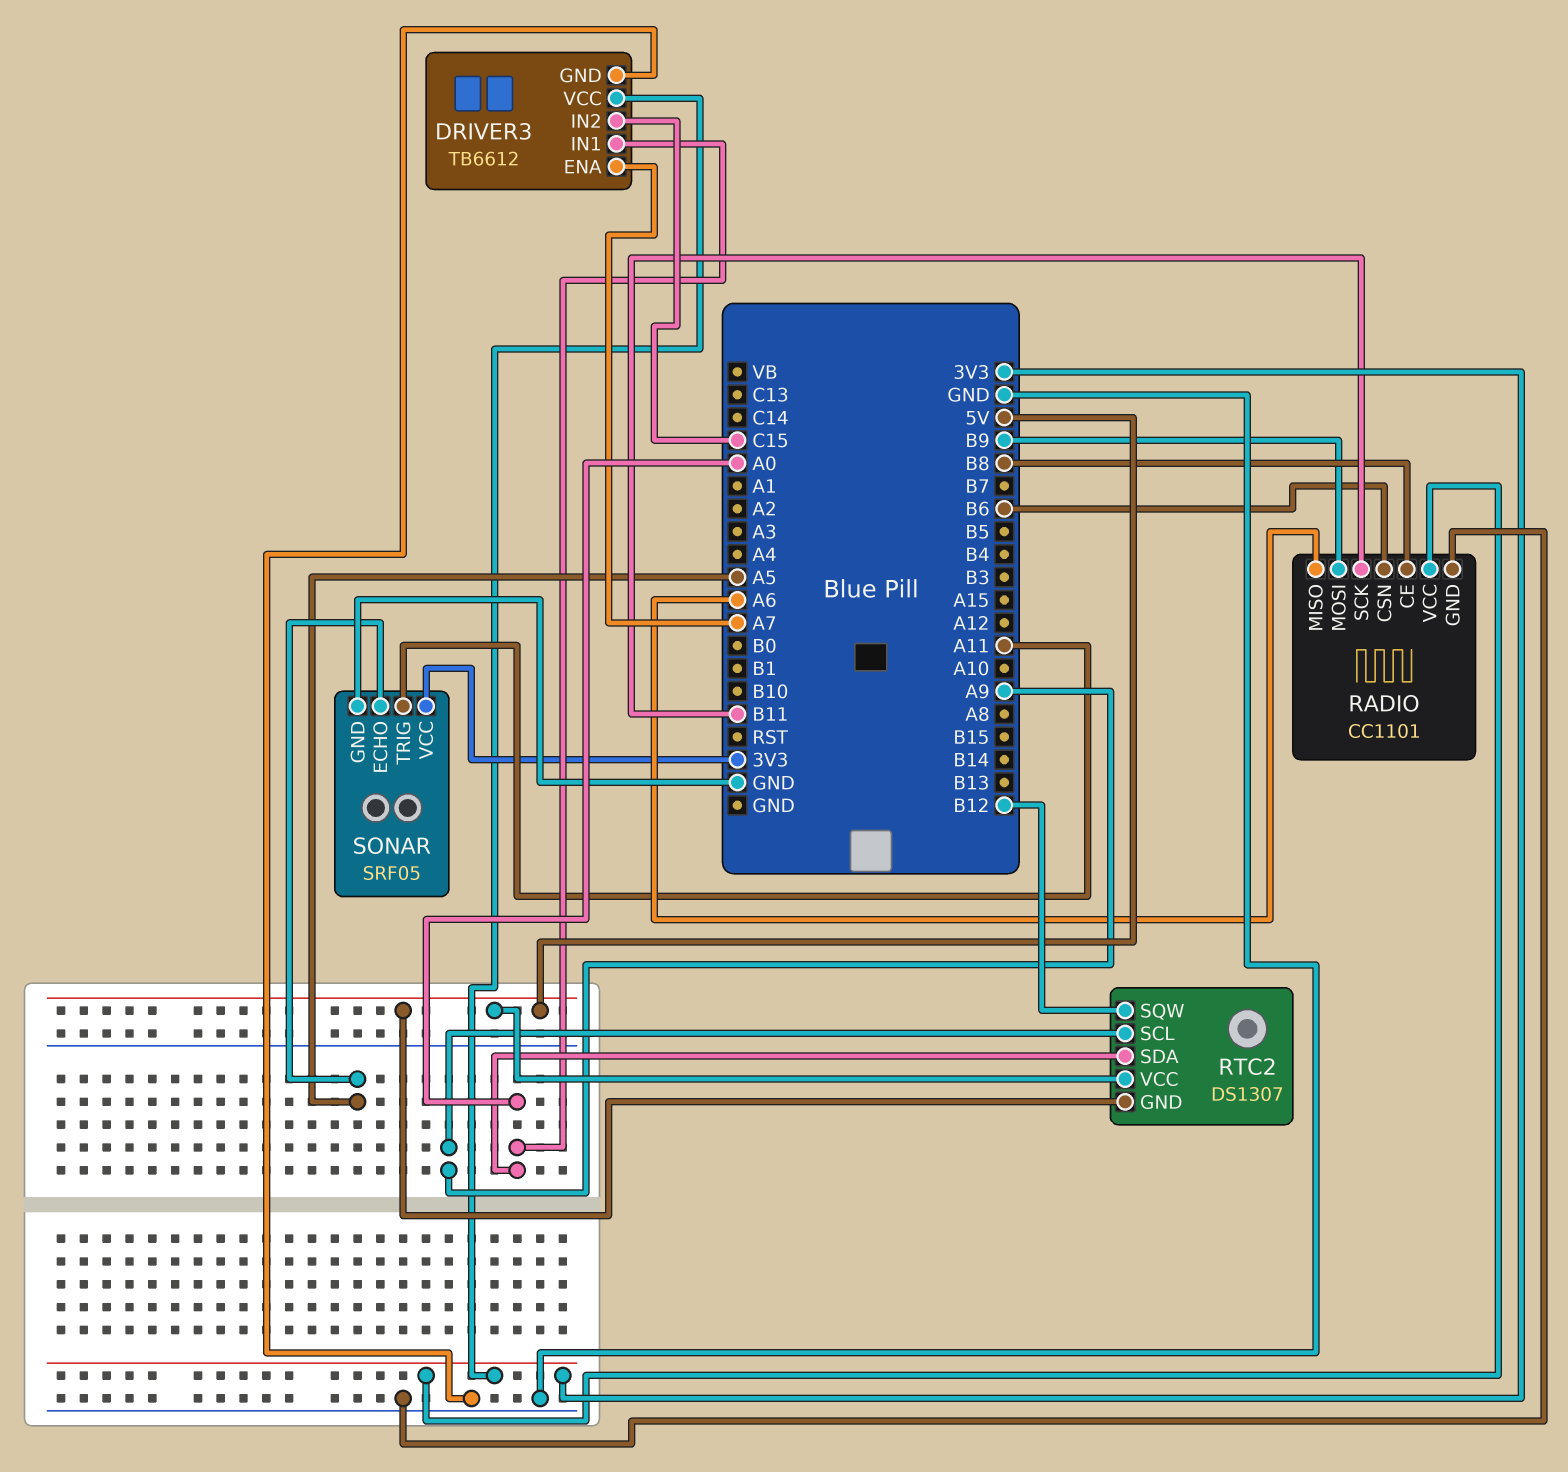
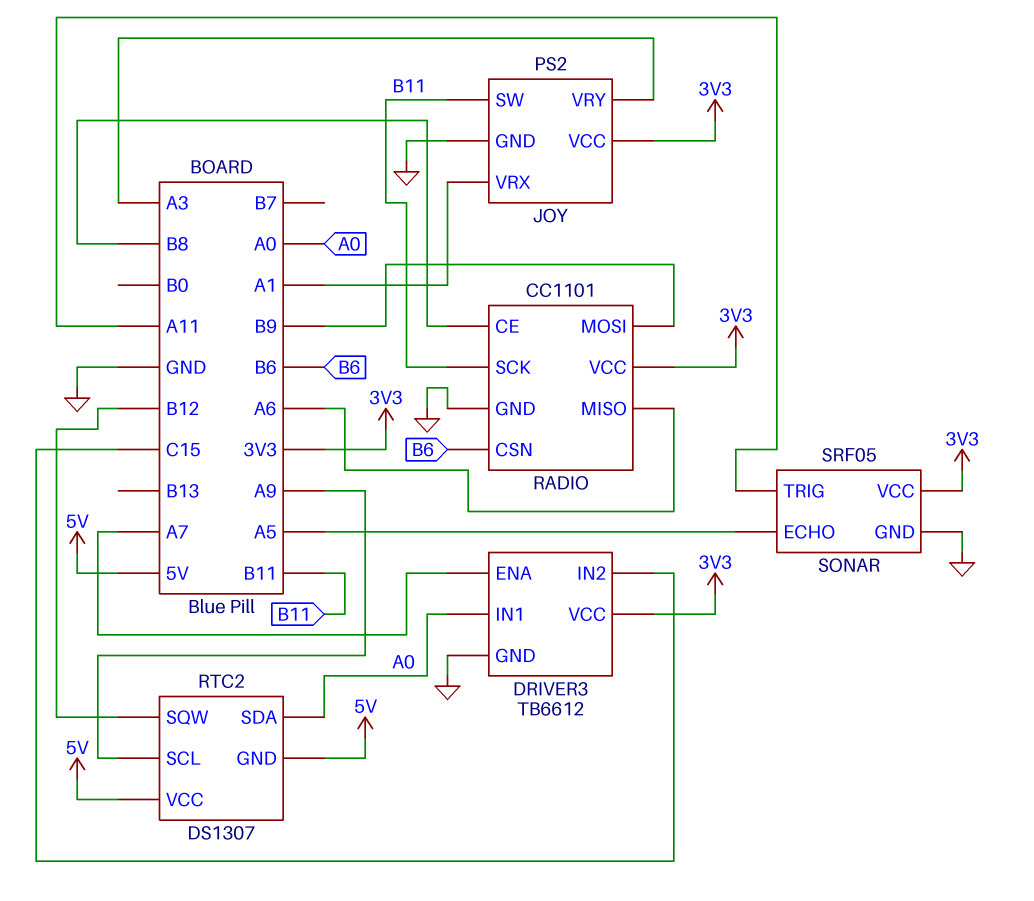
JOY: none -> PS2
JOY pin GND: none -> GND
JOY pin SW: none -> B11
JOY pin VCC: none -> 3V3
JOY pin VRX: none -> A1
JOY pin VRY: none -> A3

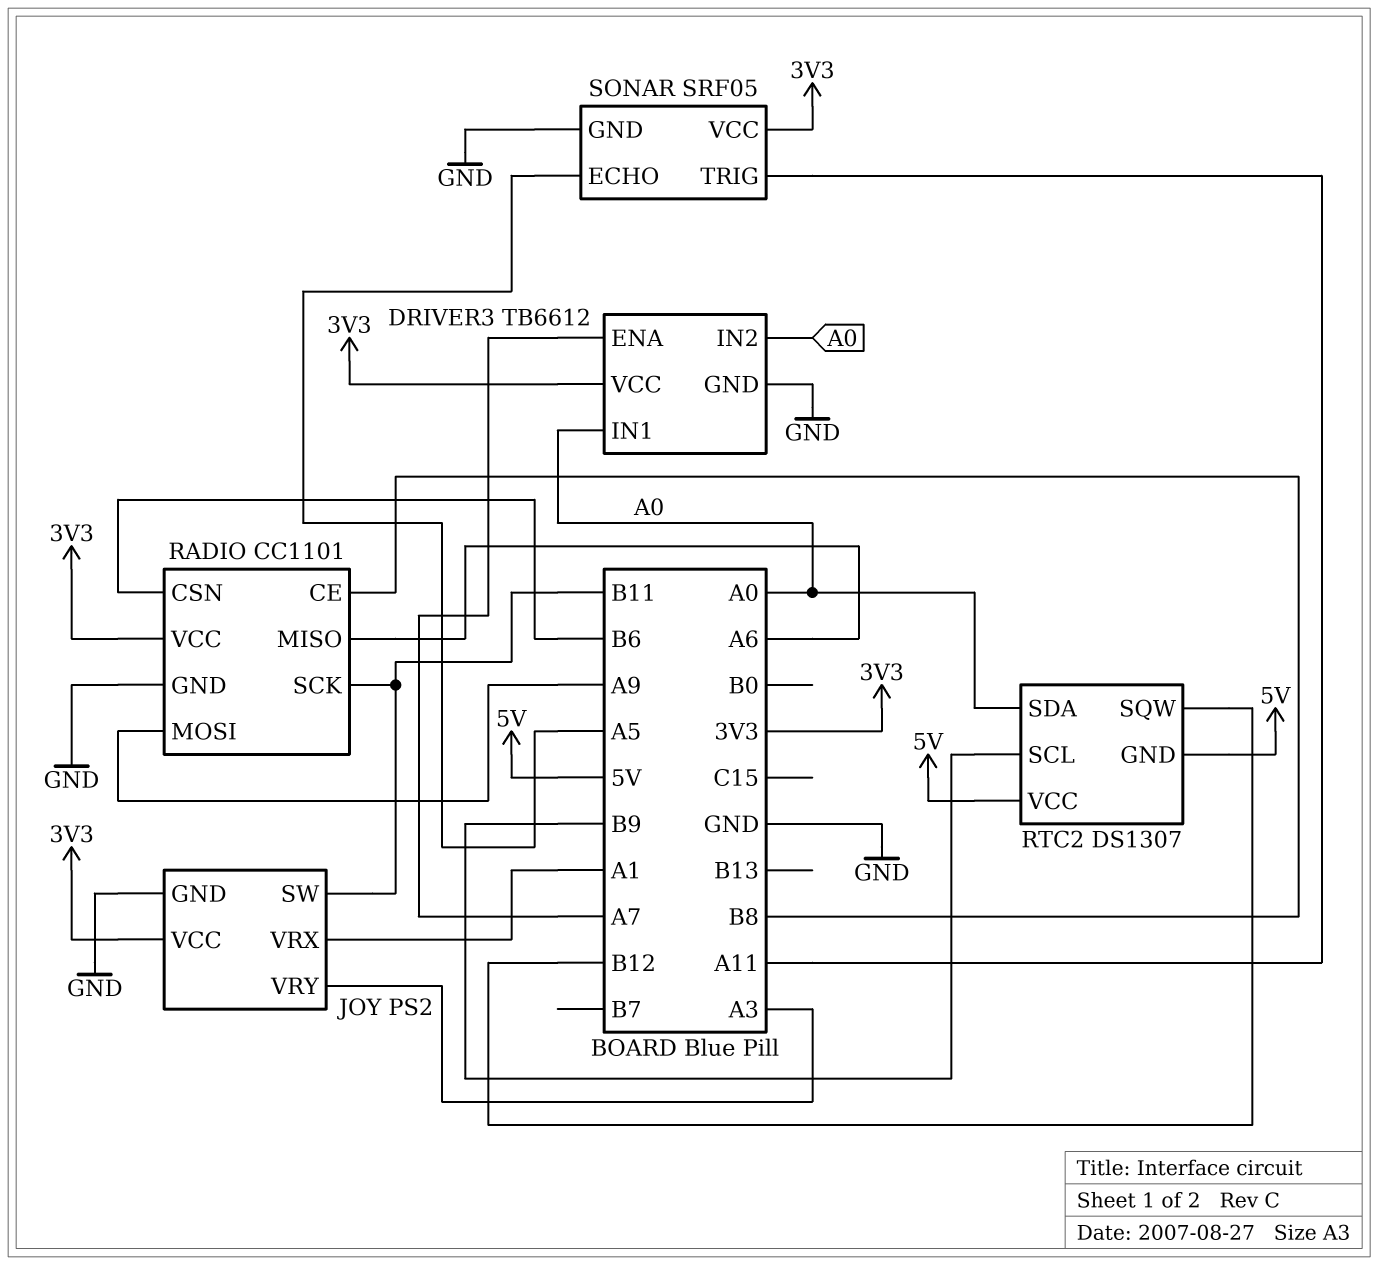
DRIVER3 pin IN2: C15 -> A0
RADIO pin MOSI: B9 -> A9
RTC2 pin SCL: A9 -> B9

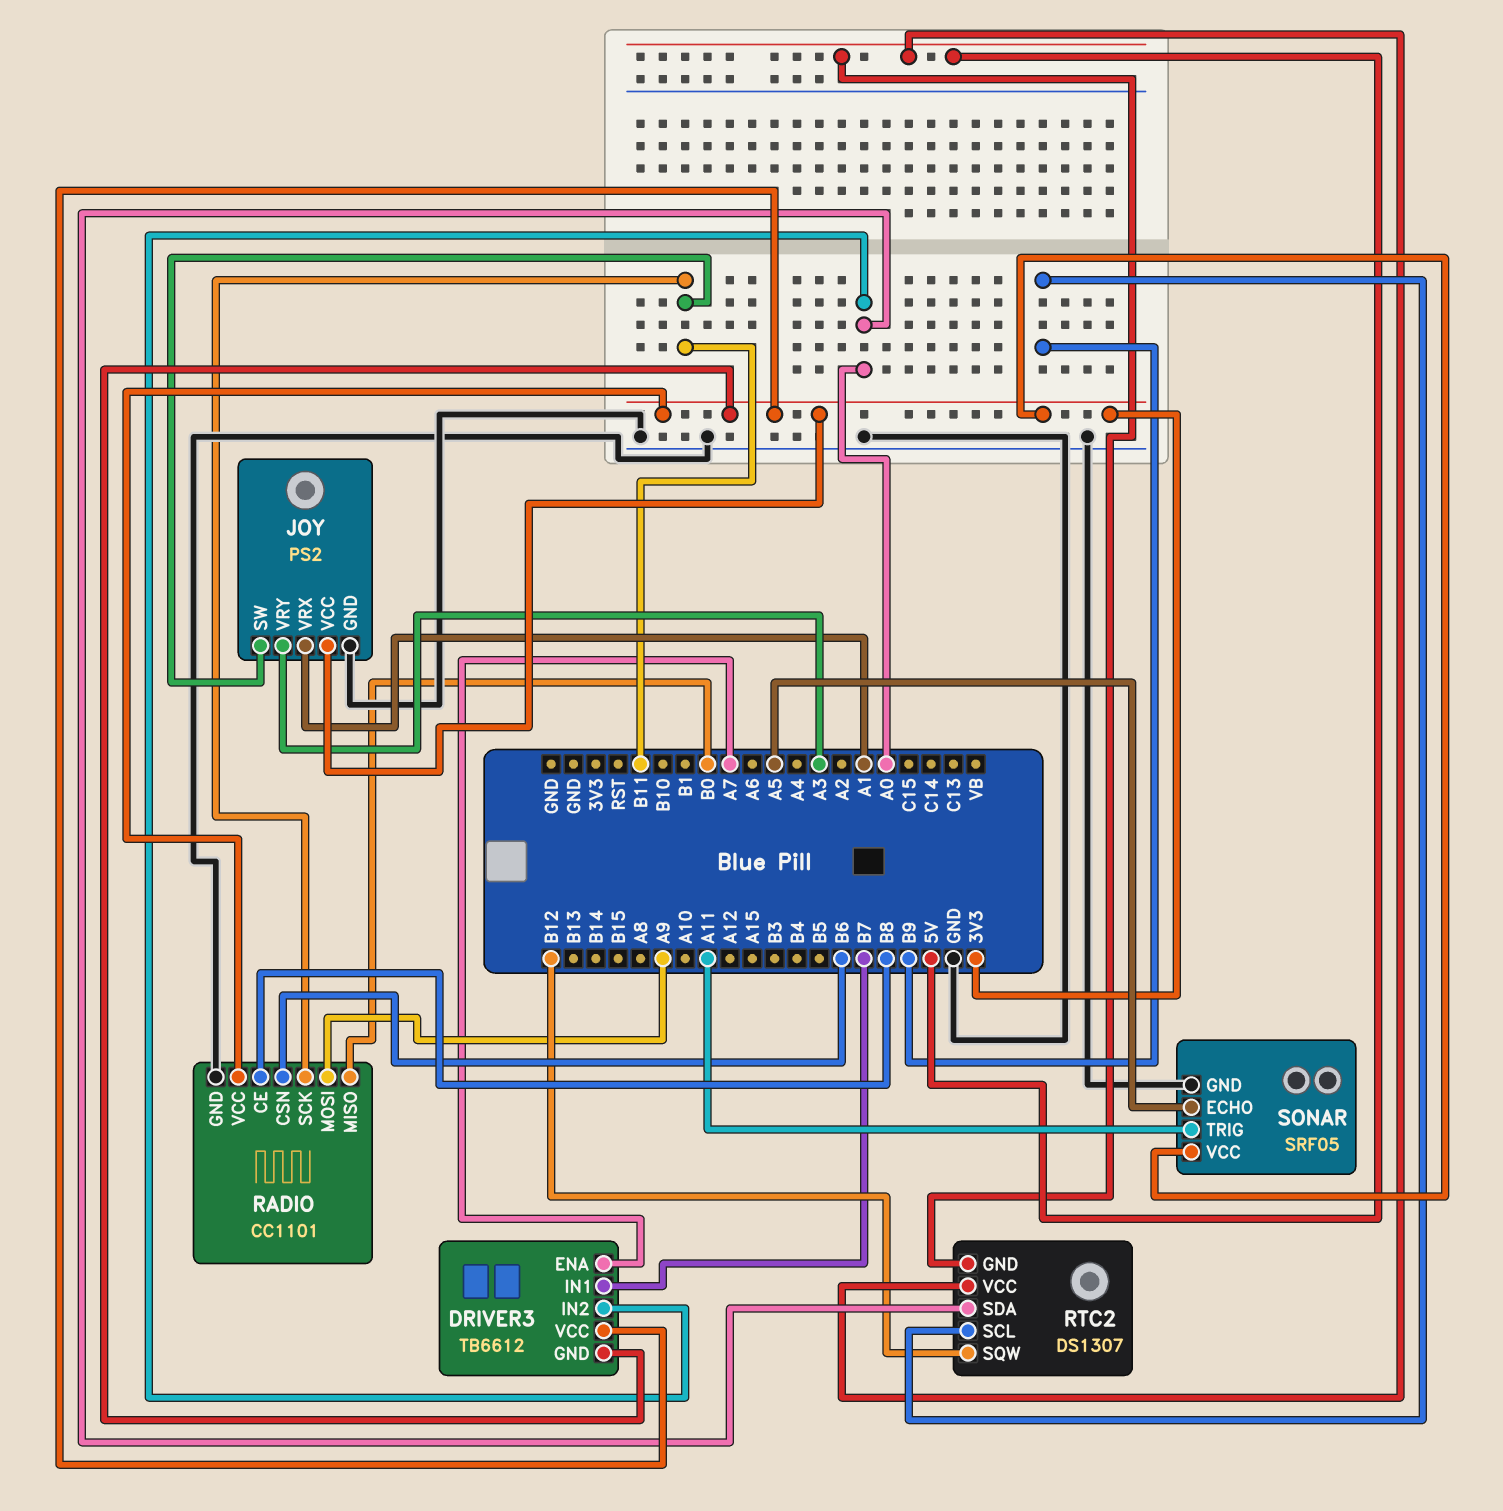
DRIVER3 pin GND: GND -> 3V3
DRIVER3 pin IN1: A0 -> B7
RADIO pin MISO: A6 -> B0

